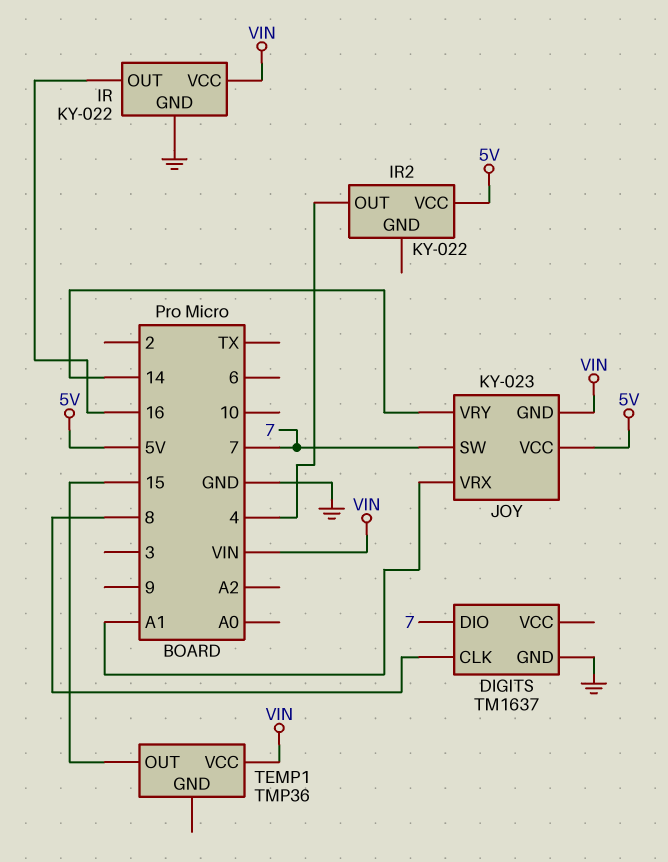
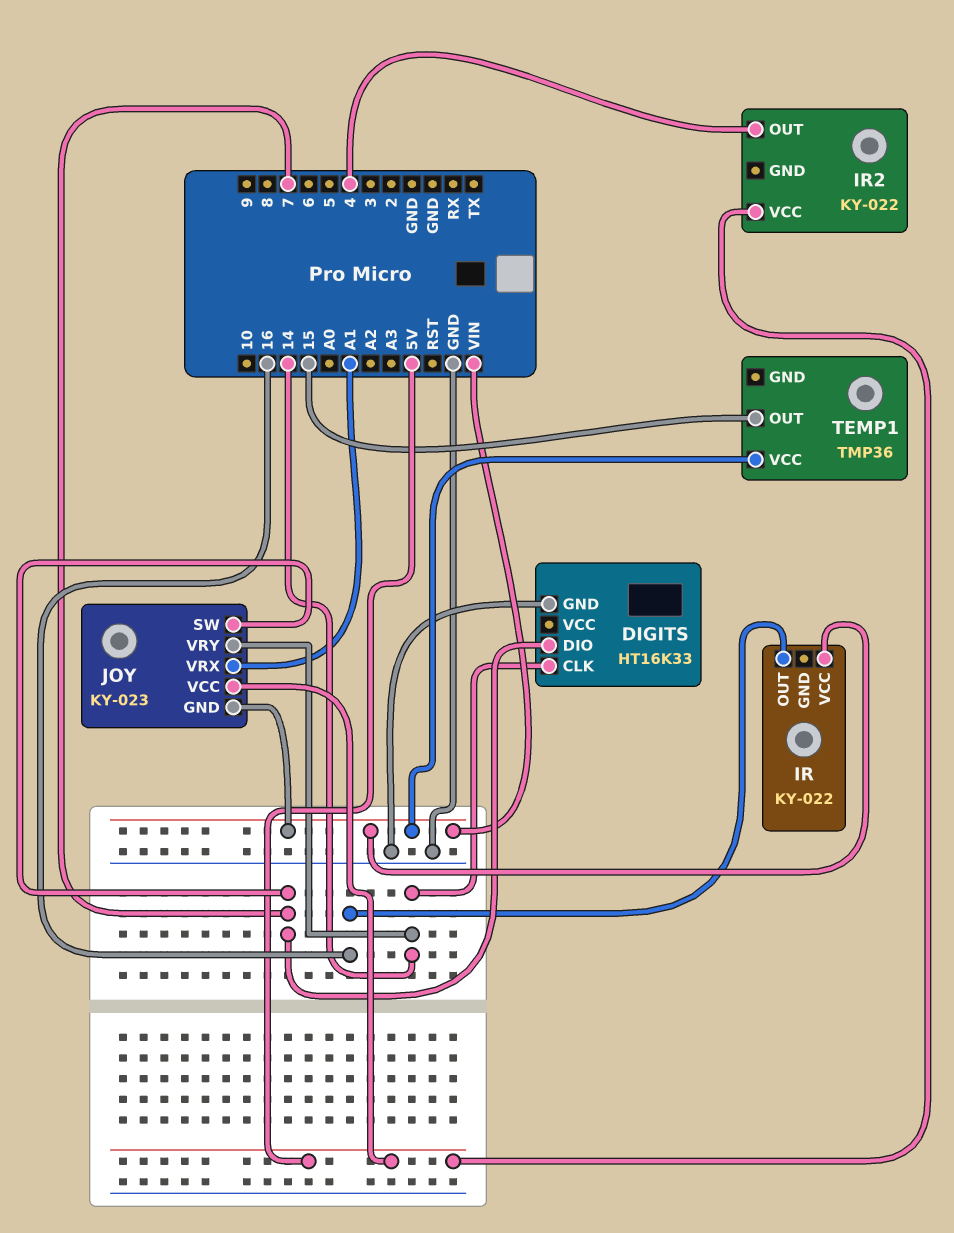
DIGITS: TM1637 -> HT16K33
DIGITS pin CLK: 8 -> 14
IR pin GND: GND -> none

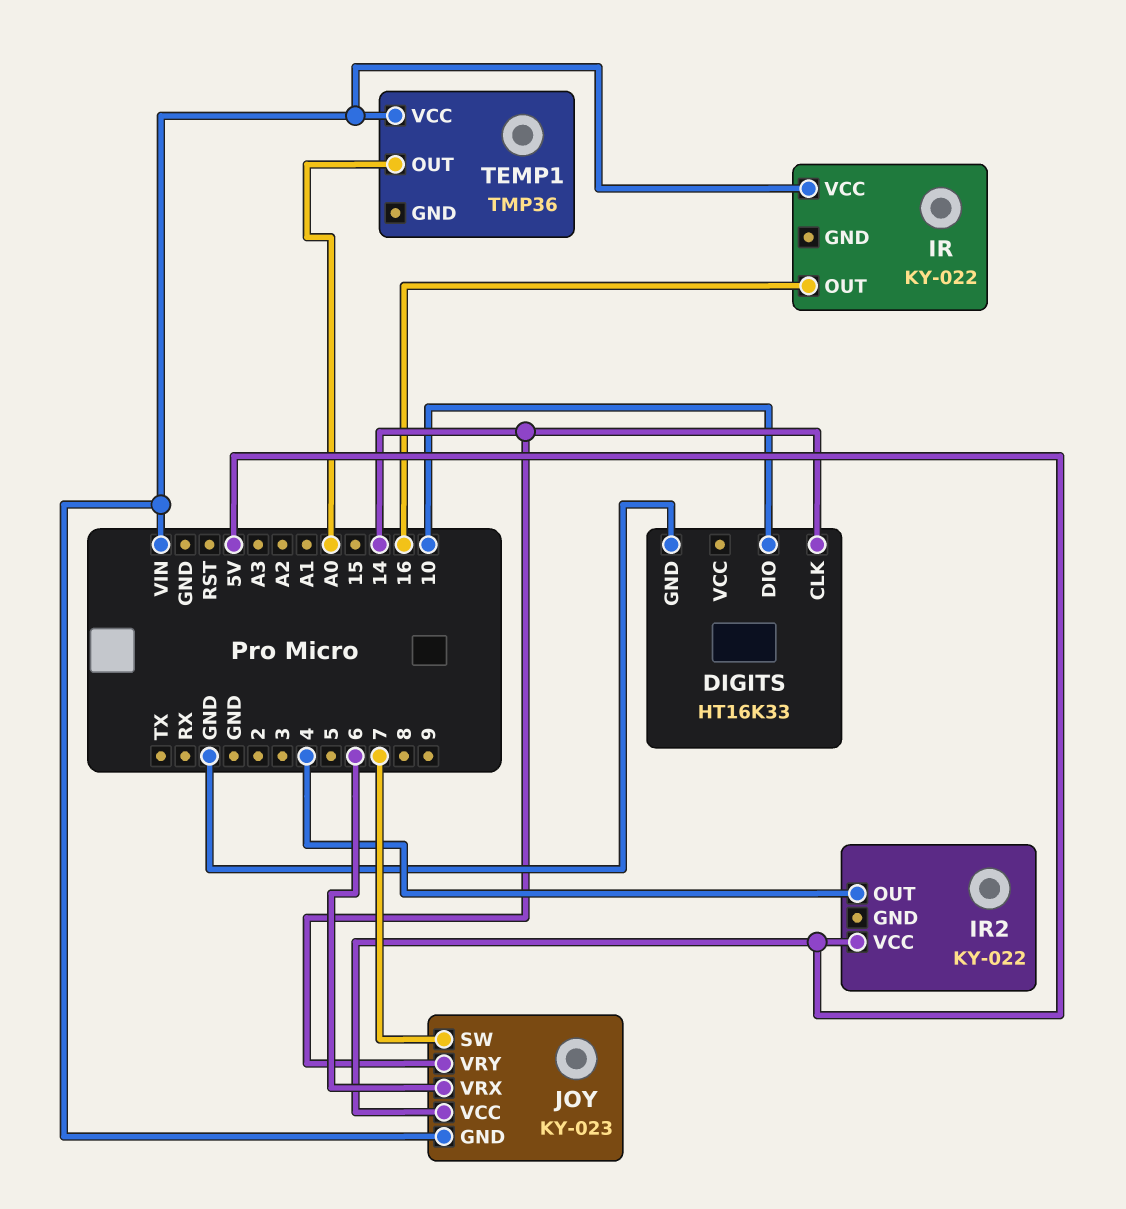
DIGITS pin DIO: 7 -> 10
JOY pin VRX: A1 -> 6
TEMP1 pin OUT: 15 -> A0

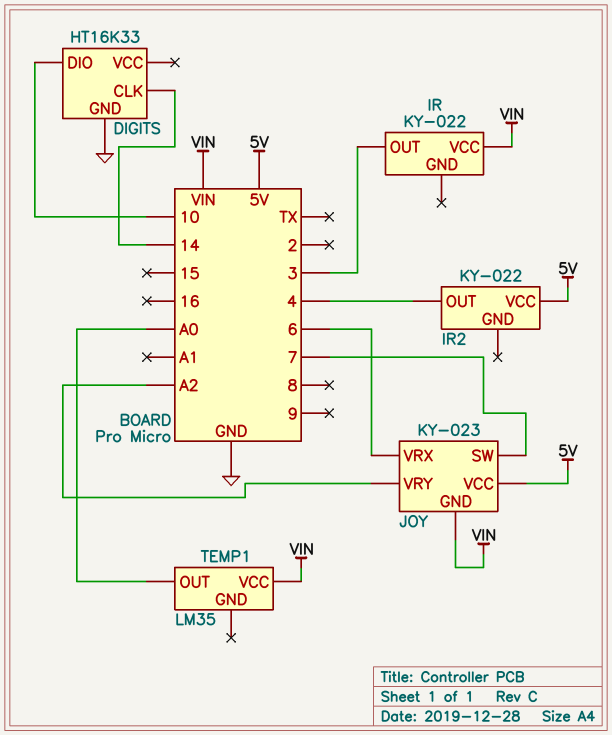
IR pin OUT: 16 -> 3
JOY pin VRY: 14 -> A2
TEMP1: TMP36 -> LM35

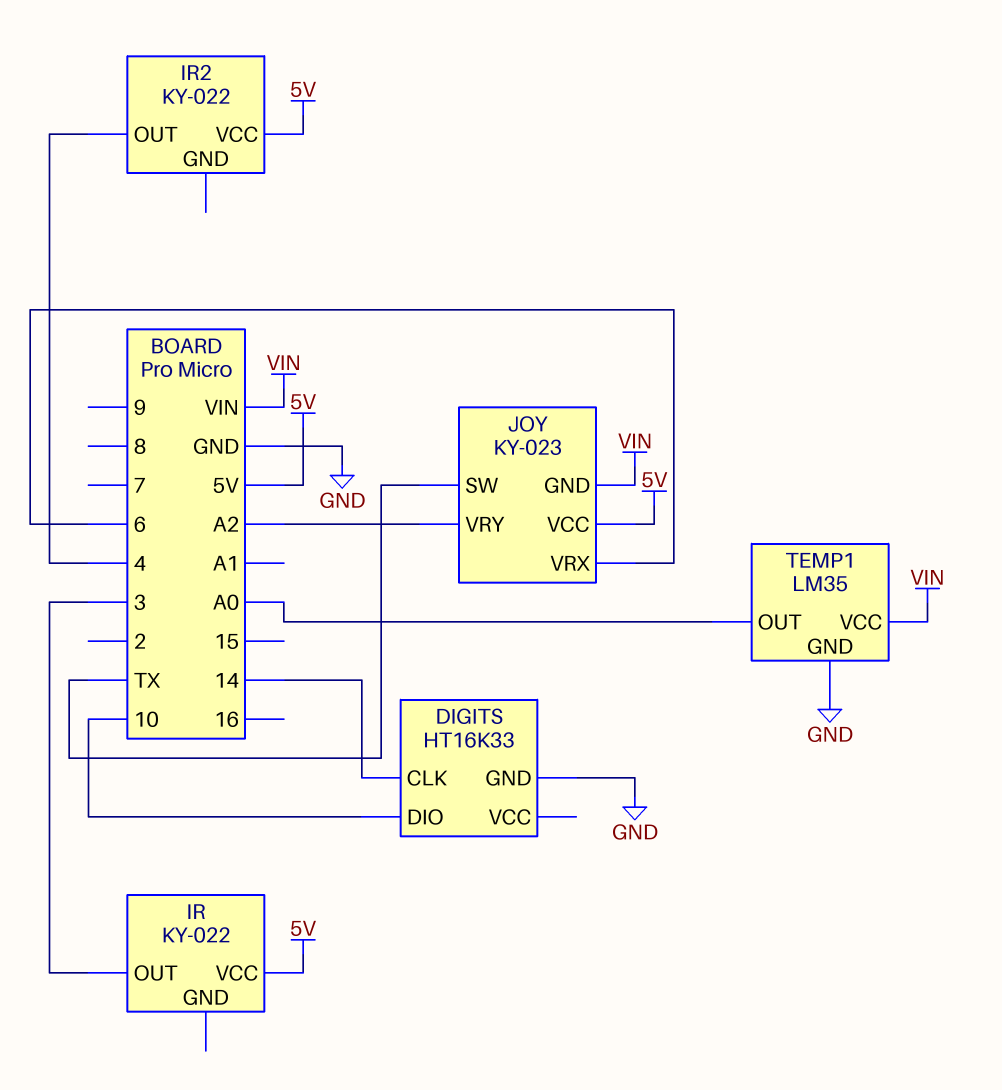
IR pin VCC: VIN -> 5V
JOY pin SW: 7 -> TX
TEMP1 pin GND: none -> GND

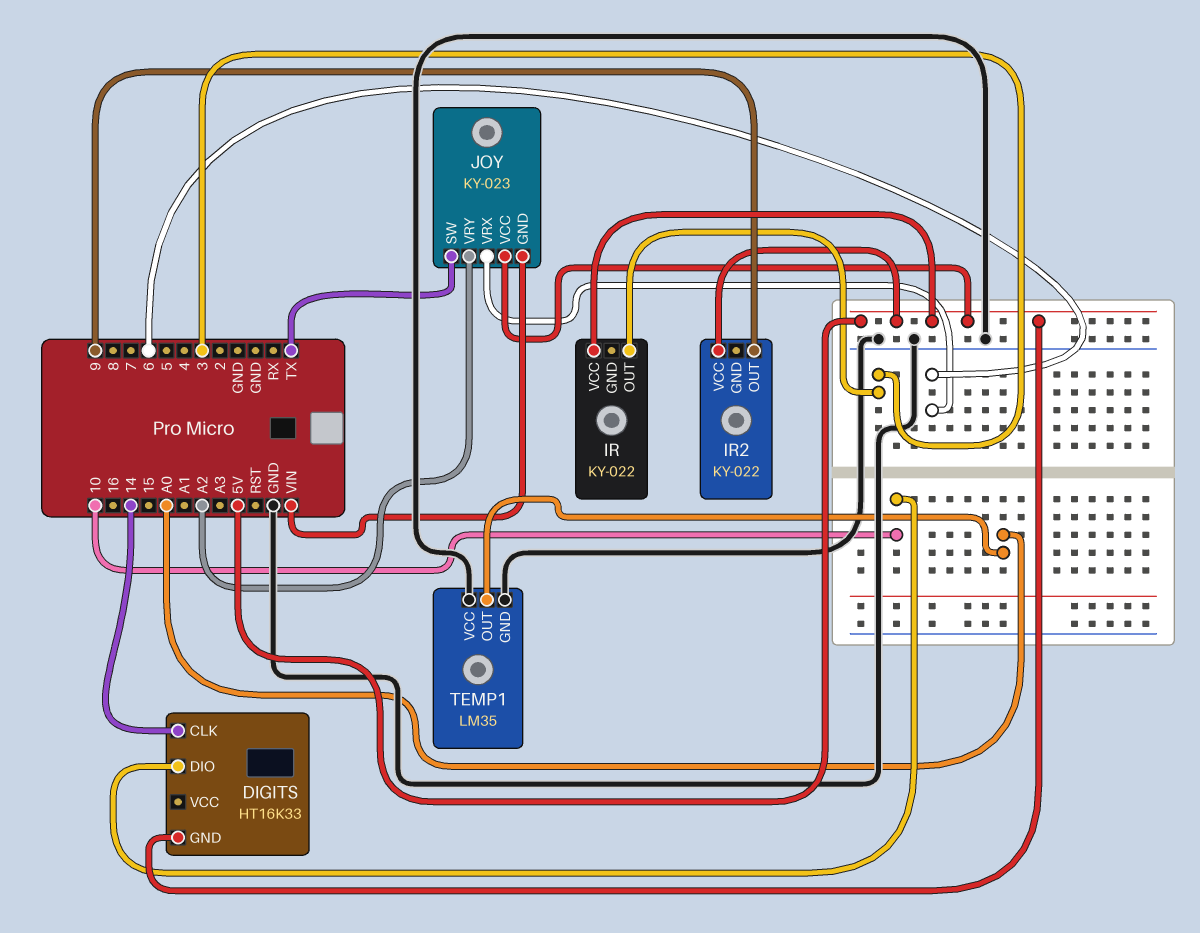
DIGITS pin GND: GND -> 5V
IR2 pin OUT: 4 -> 9
TEMP1 pin VCC: VIN -> GND

